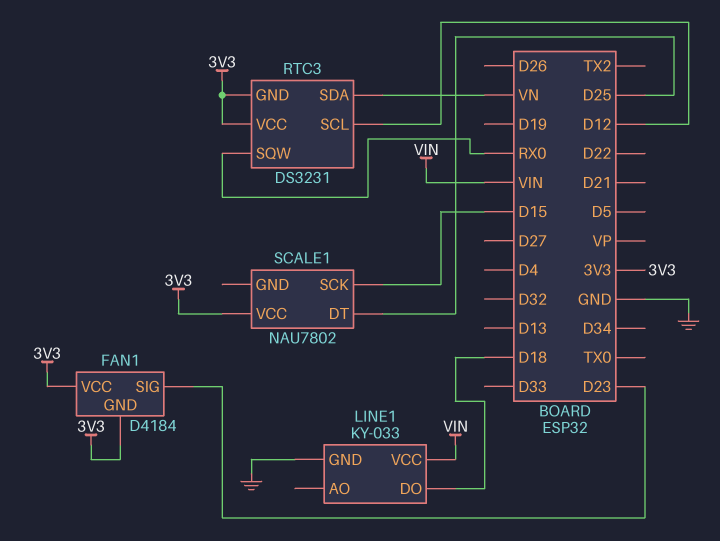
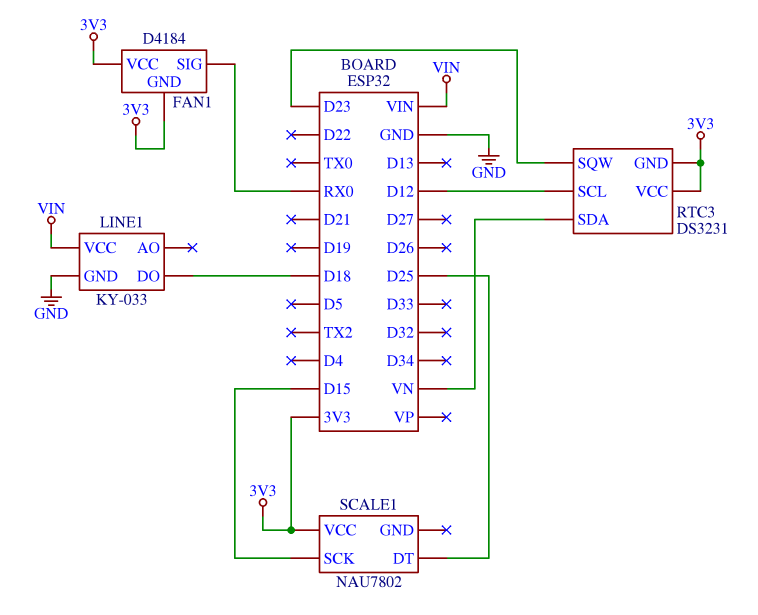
FAN1 pin SIG: D23 -> RX0
RTC3 pin SQW: RX0 -> D23

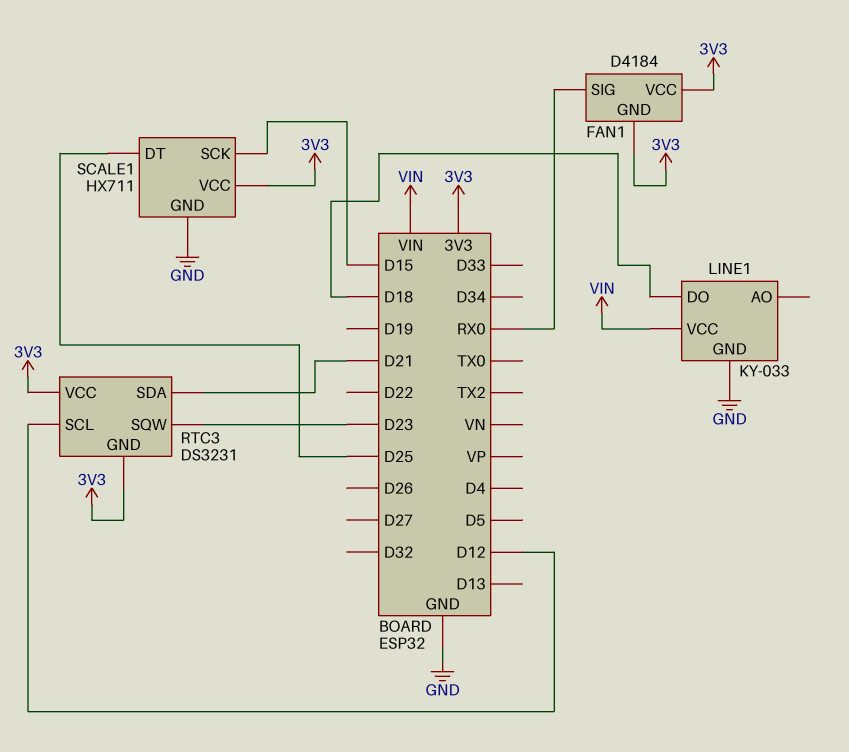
RTC3 pin SDA: VN -> D21
SCALE1: NAU7802 -> HX711
SCALE1 pin GND: none -> GND

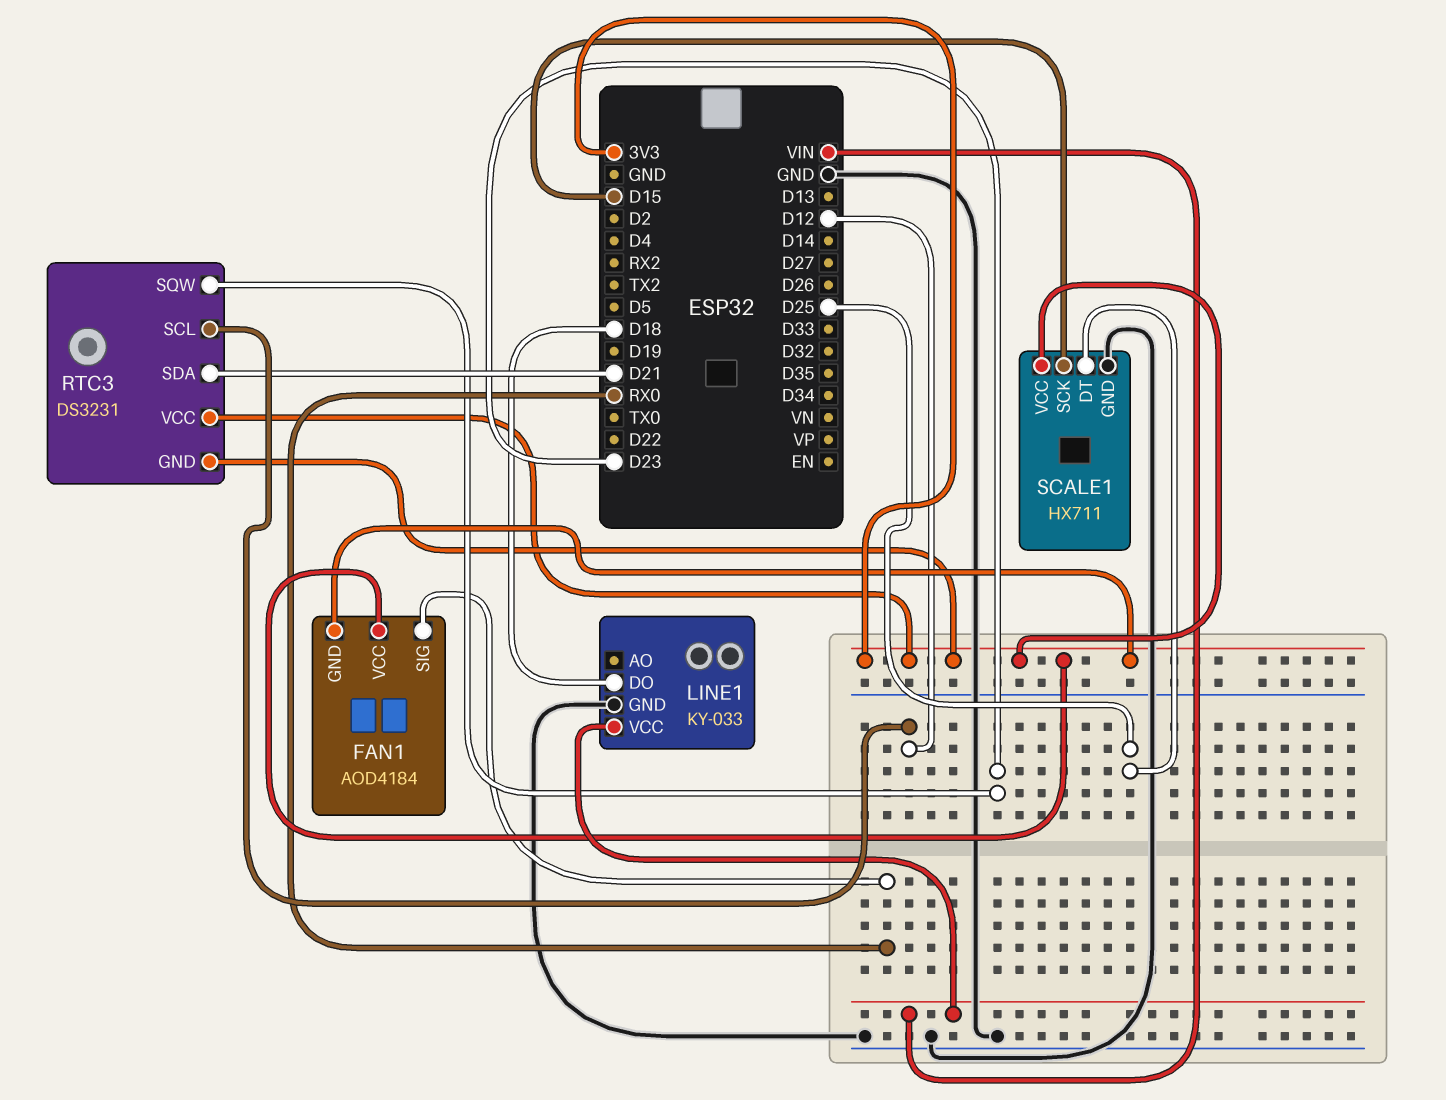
FAN1: D4184 -> AOD4184

